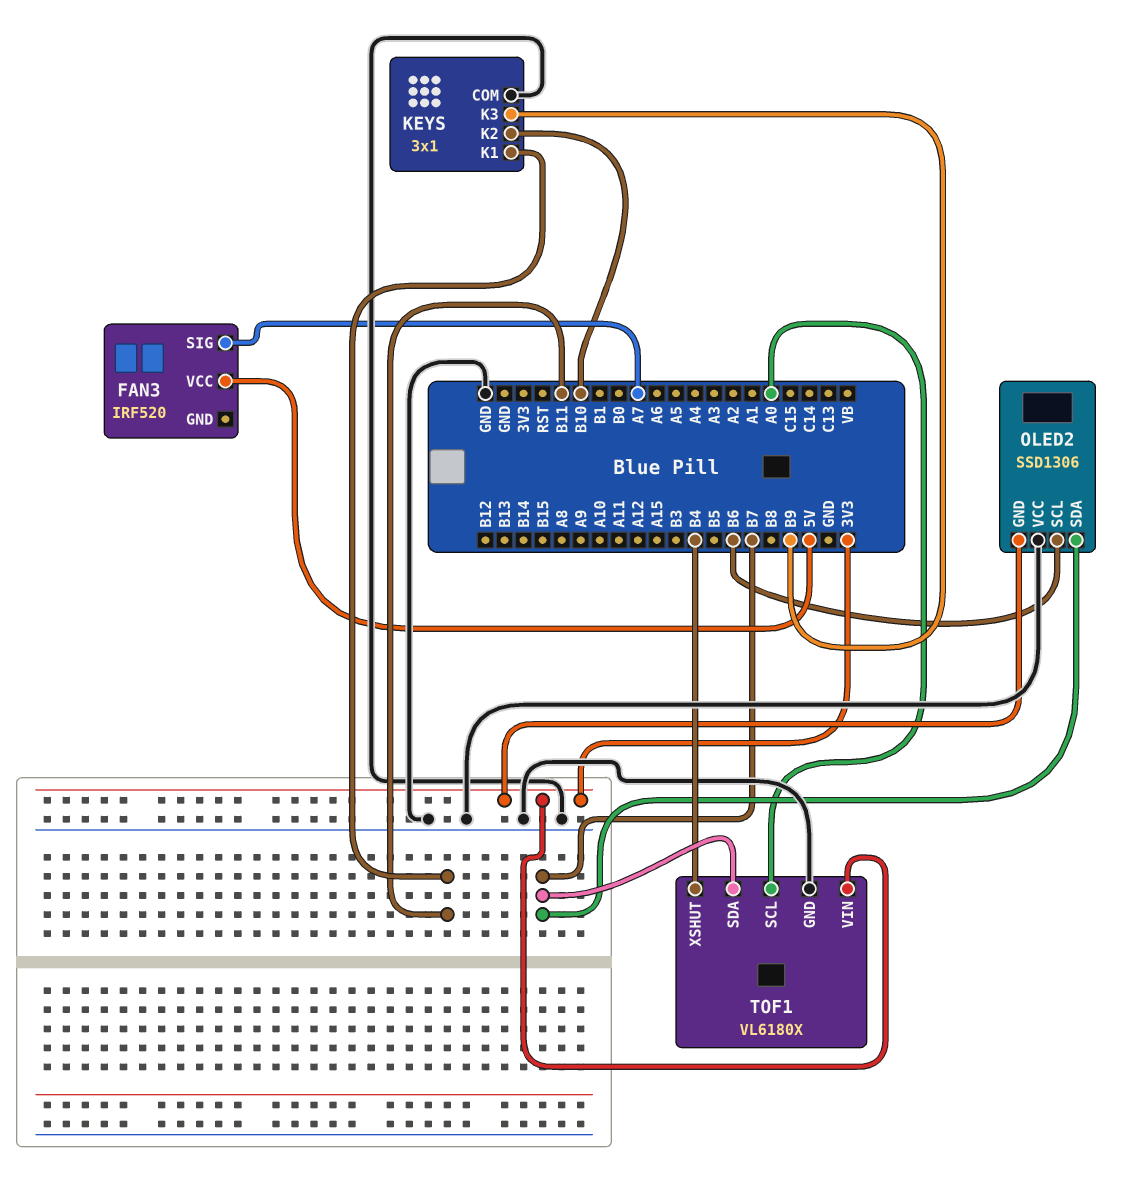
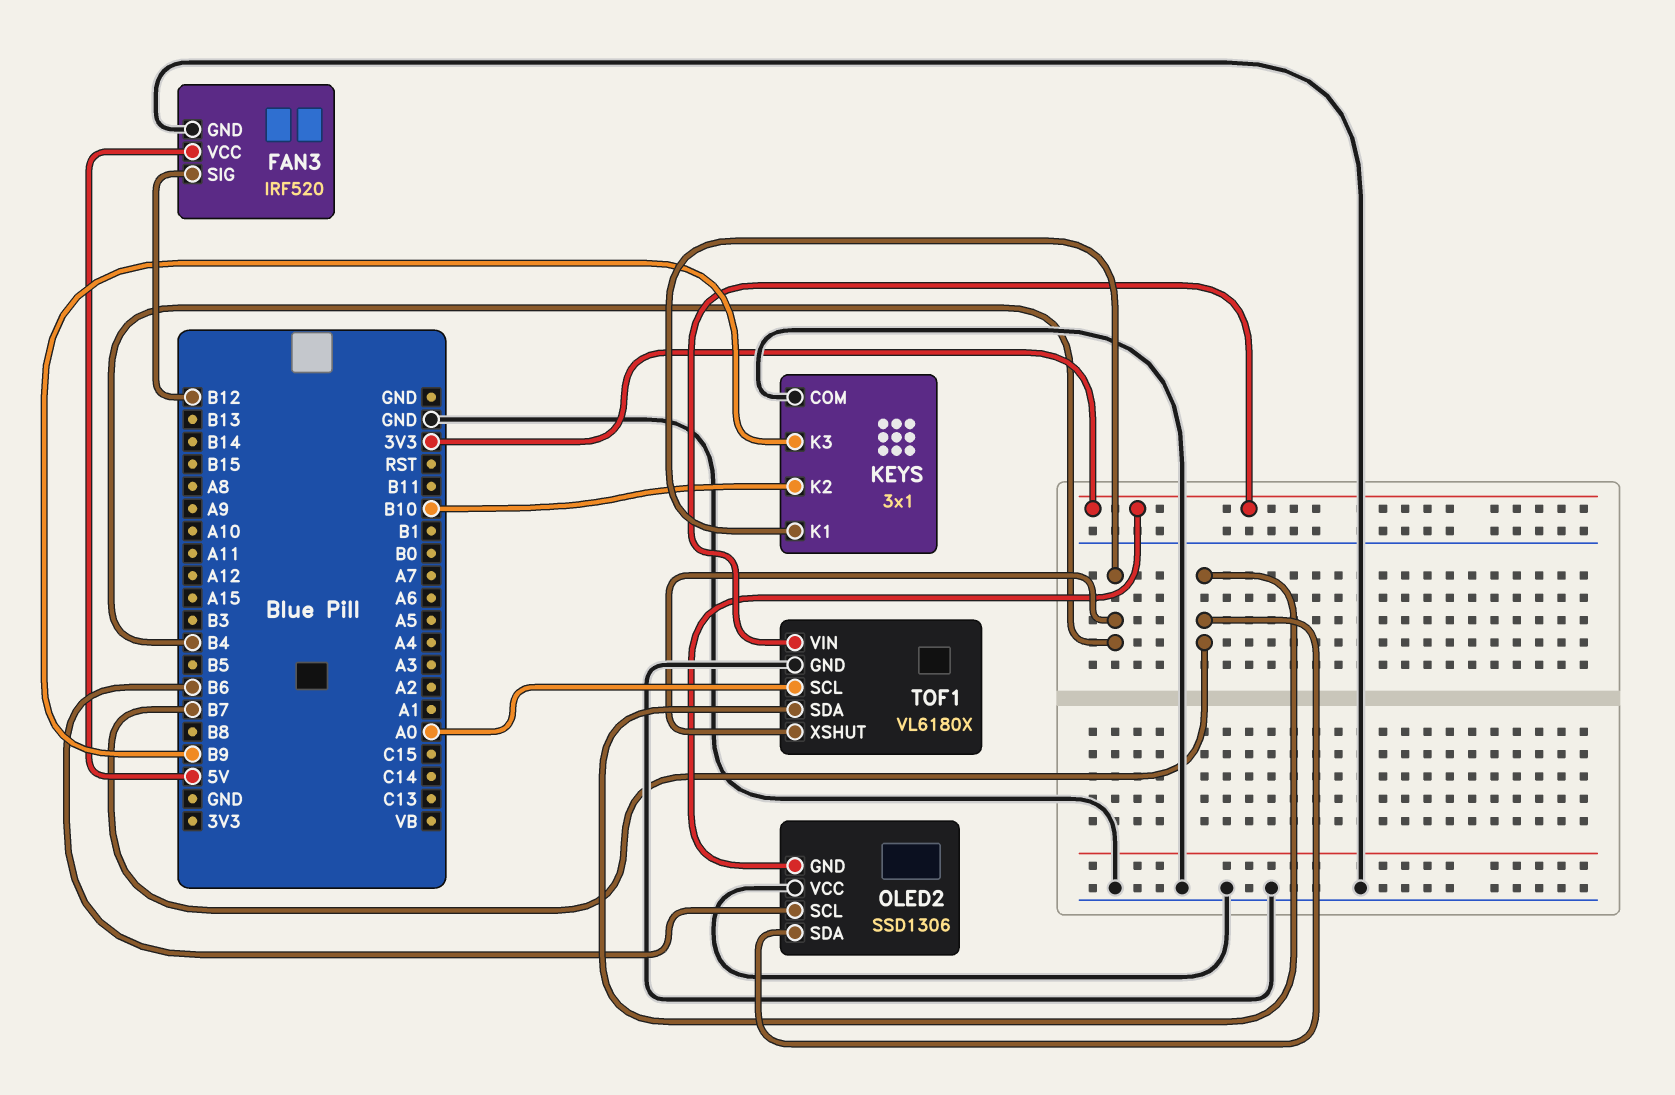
FAN3 pin GND: none -> GND
FAN3 pin SIG: A7 -> B12
KEYS pin K1: B11 -> B4

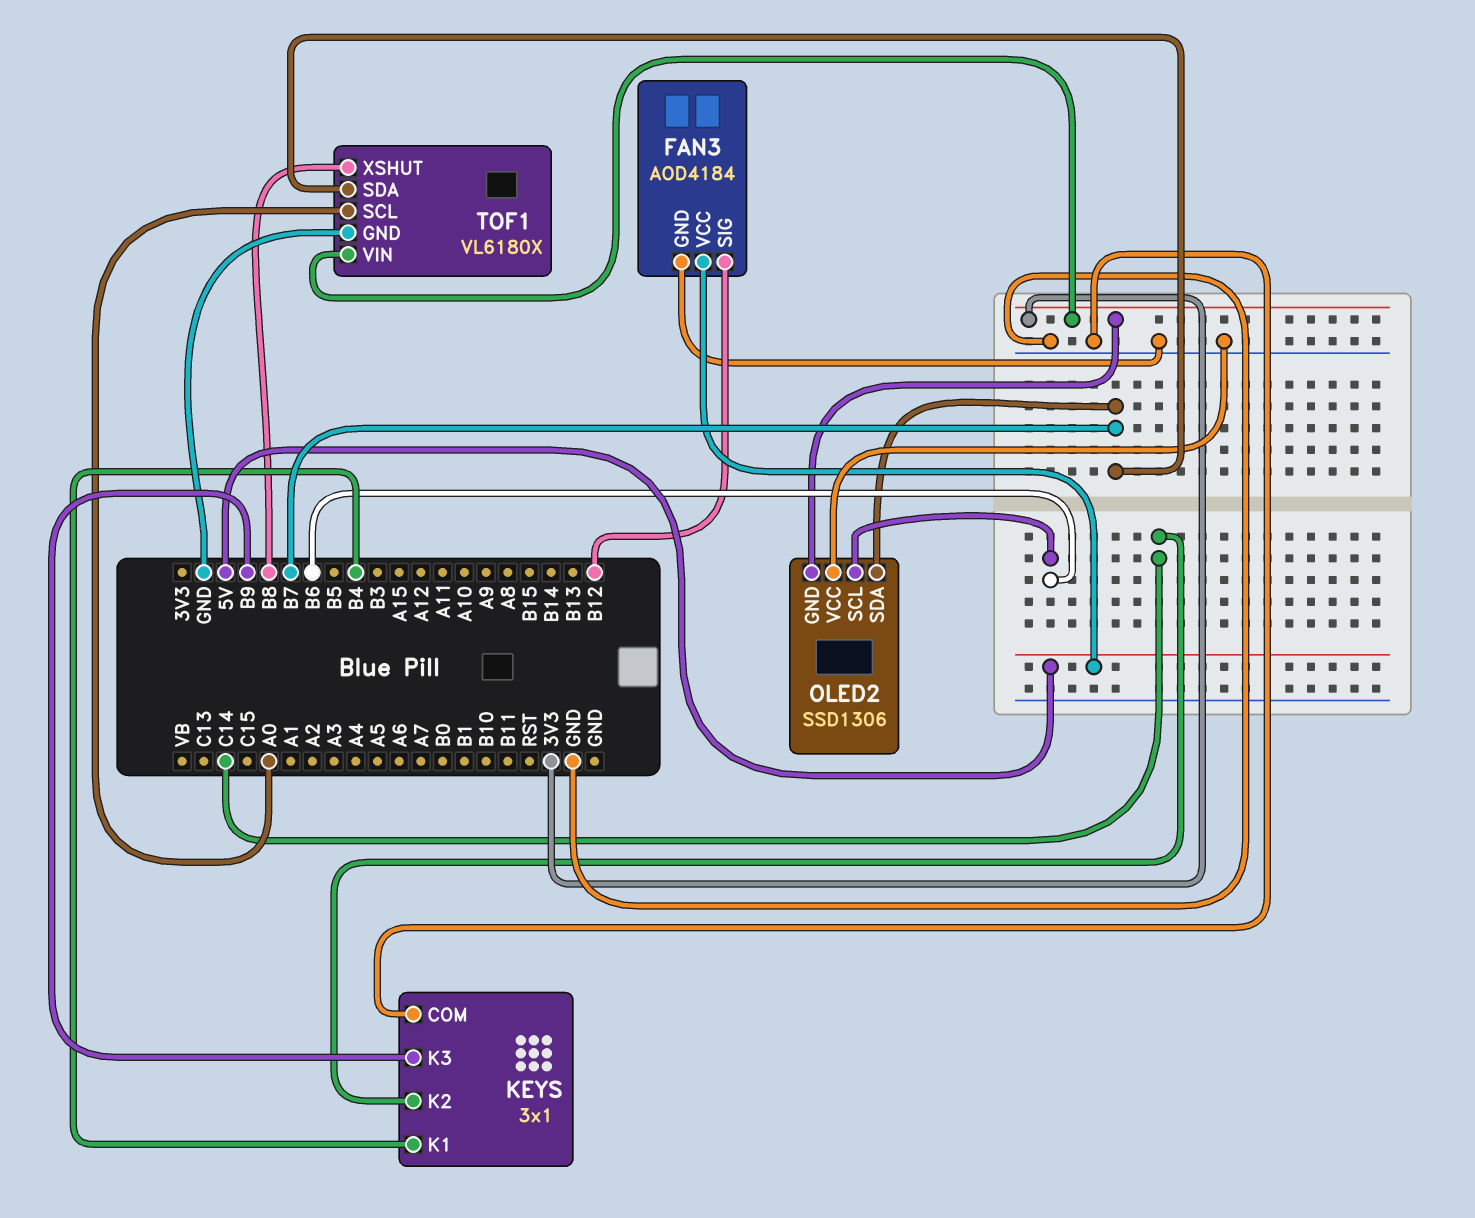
FAN3: IRF520 -> AOD4184
KEYS pin K2: B10 -> C14
TOF1 pin XSHUT: B4 -> B8

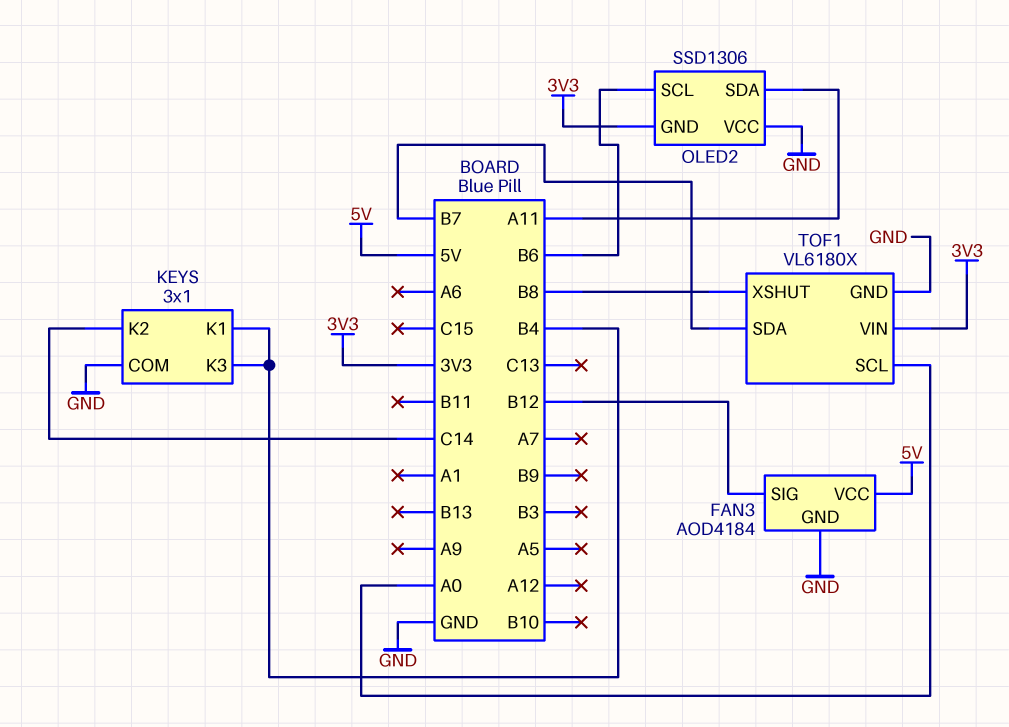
KEYS pin K3: B9 -> B4
OLED2 pin SDA: B7 -> A11

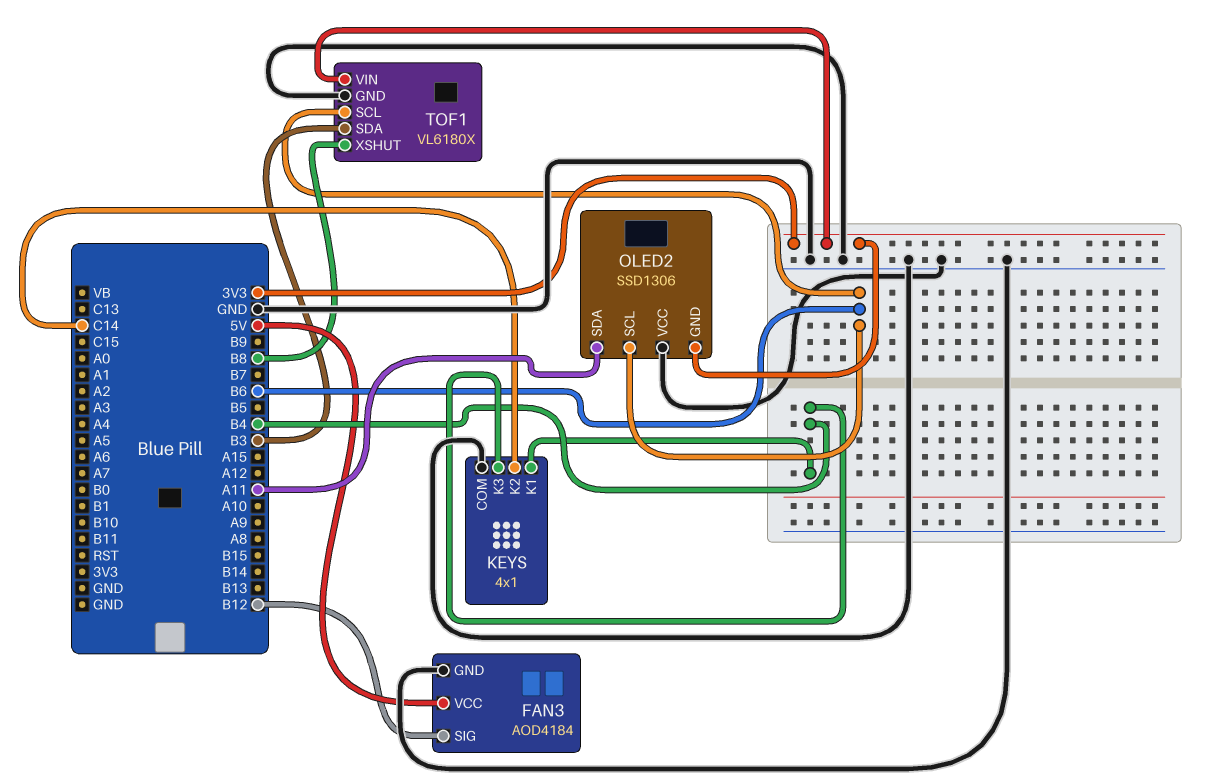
KEYS: 3x1 -> 4x1
TOF1 pin SCL: A0 -> B6
TOF1 pin SDA: B7 -> B3

